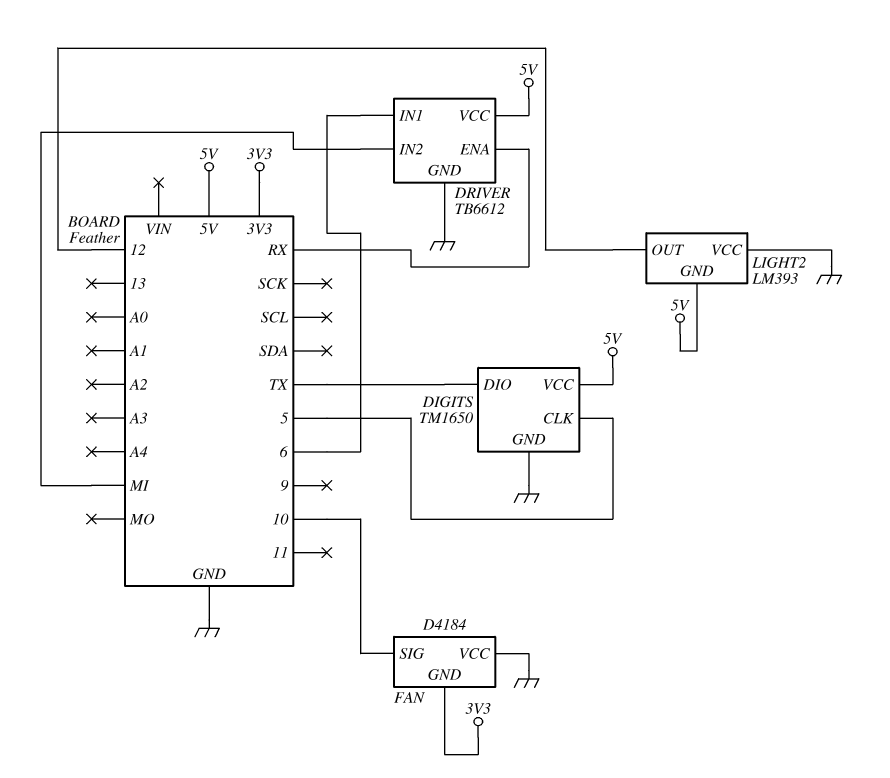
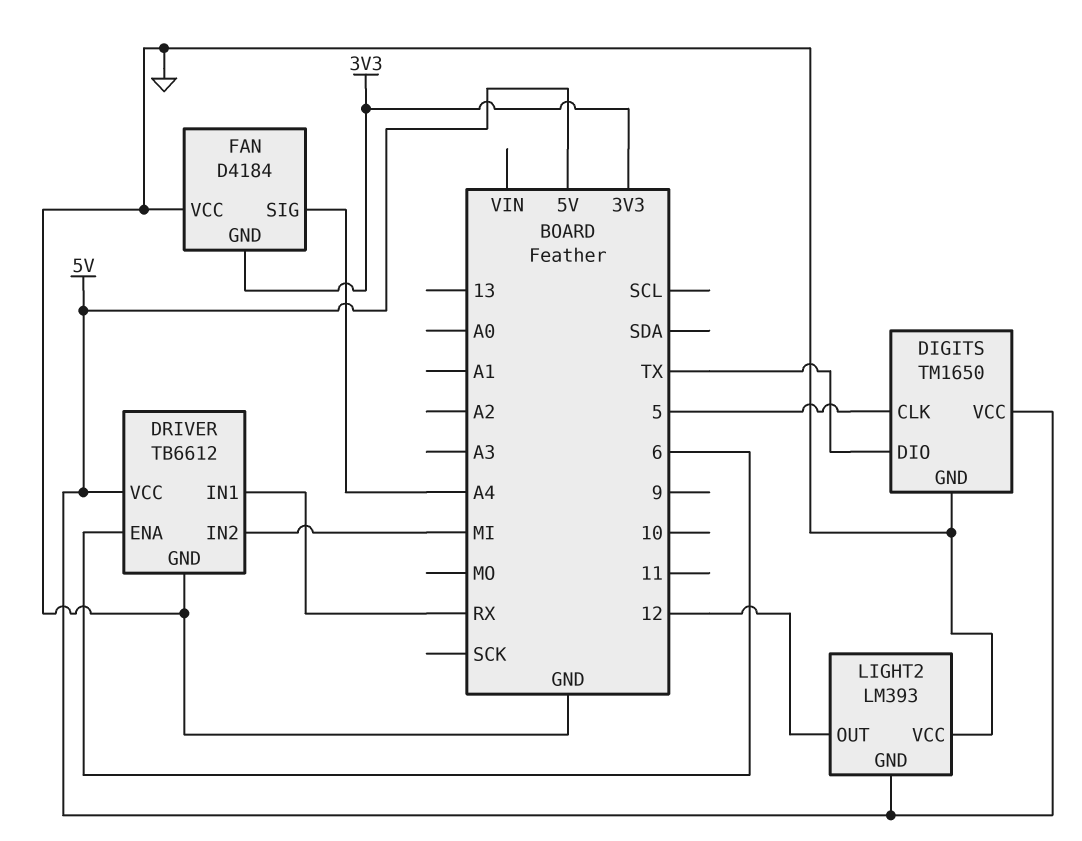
DRIVER pin ENA: RX -> 6
DRIVER pin IN1: 6 -> RX
FAN pin SIG: 10 -> A4

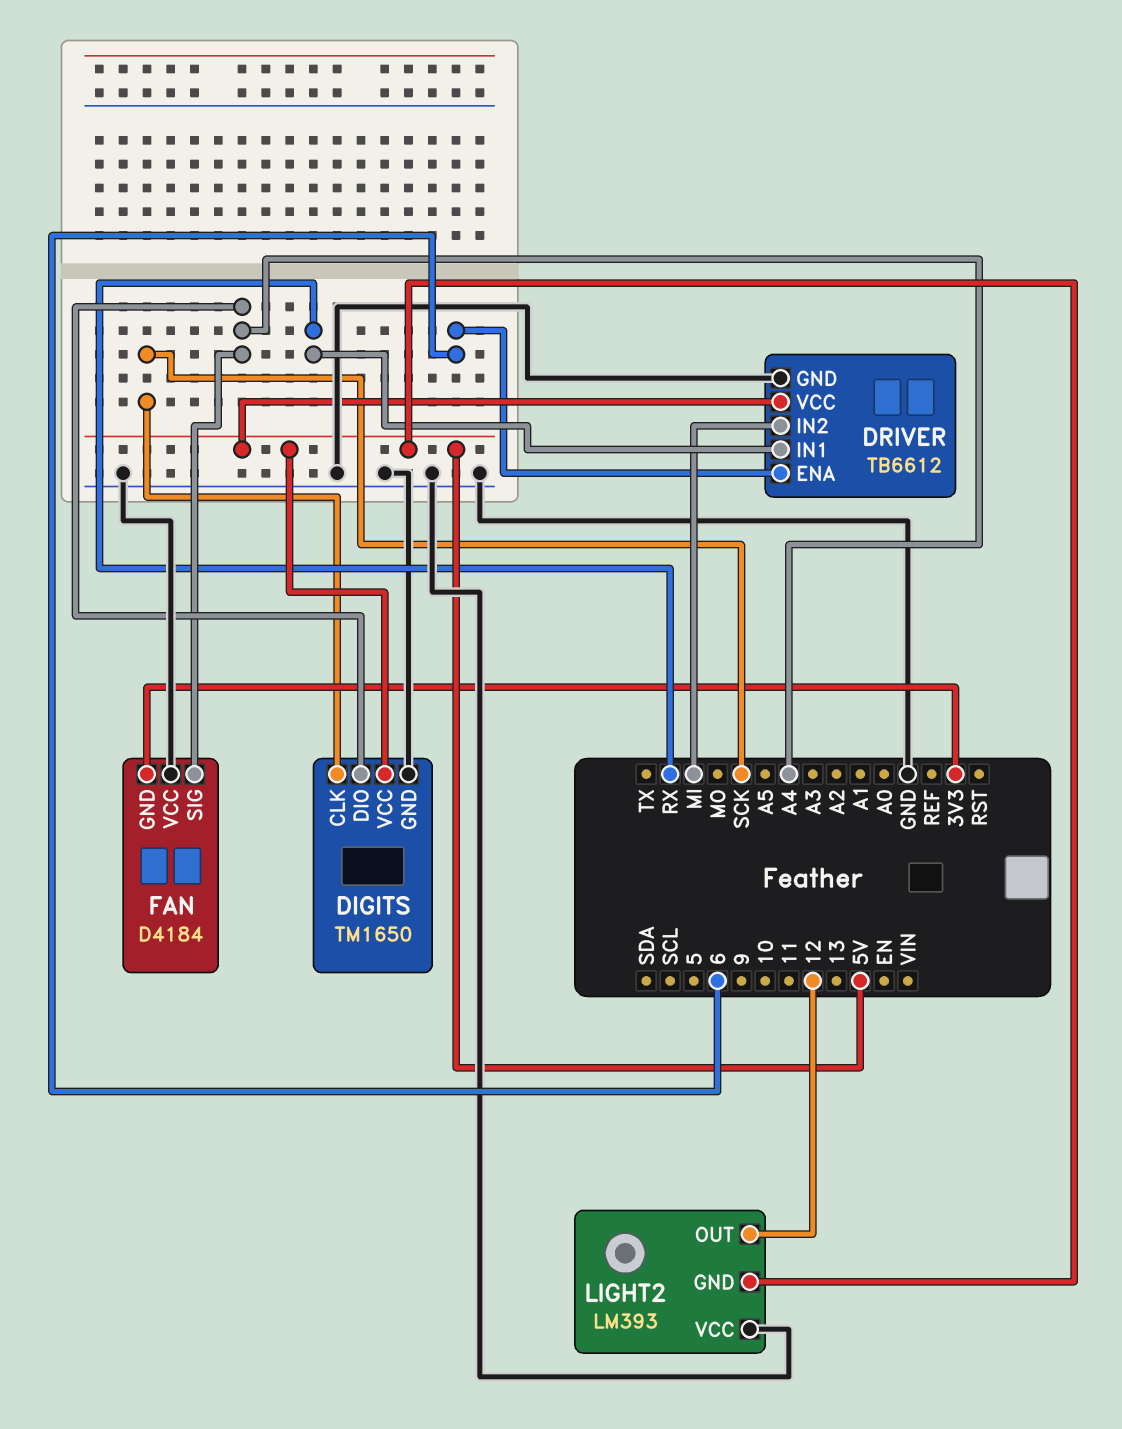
DIGITS pin CLK: 5 -> SCK
DIGITS pin DIO: TX -> A4

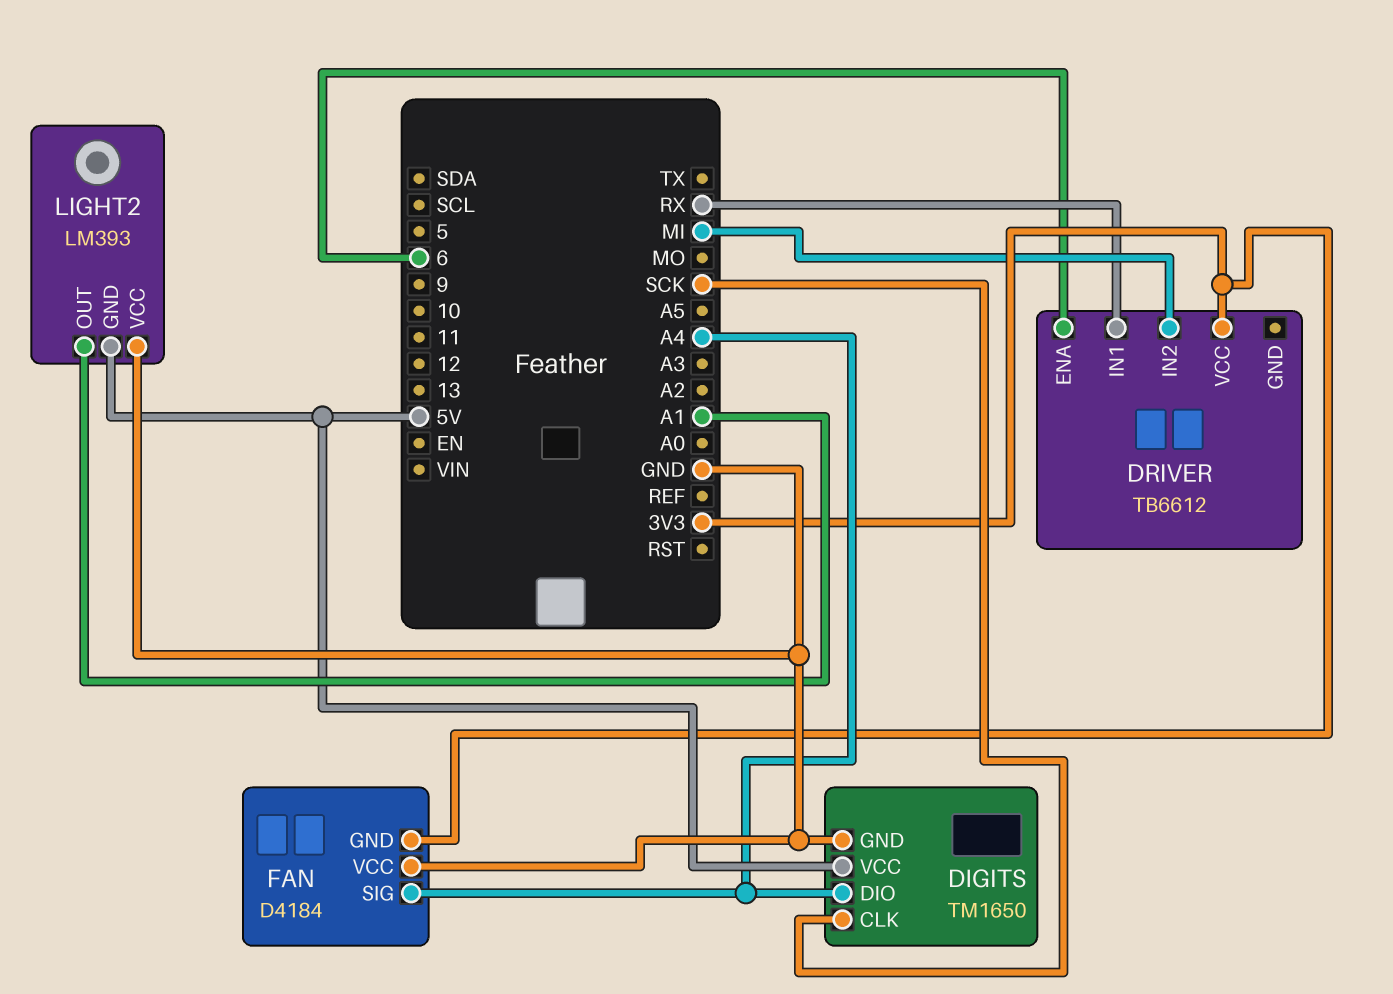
DRIVER pin GND: GND -> none
DRIVER pin VCC: 5V -> 3V3
LIGHT2 pin OUT: 12 -> A1

